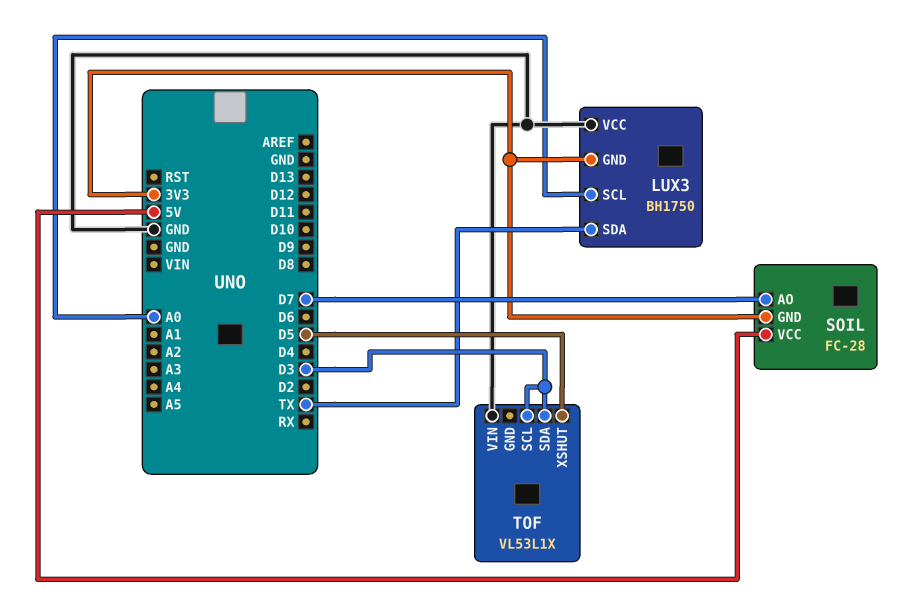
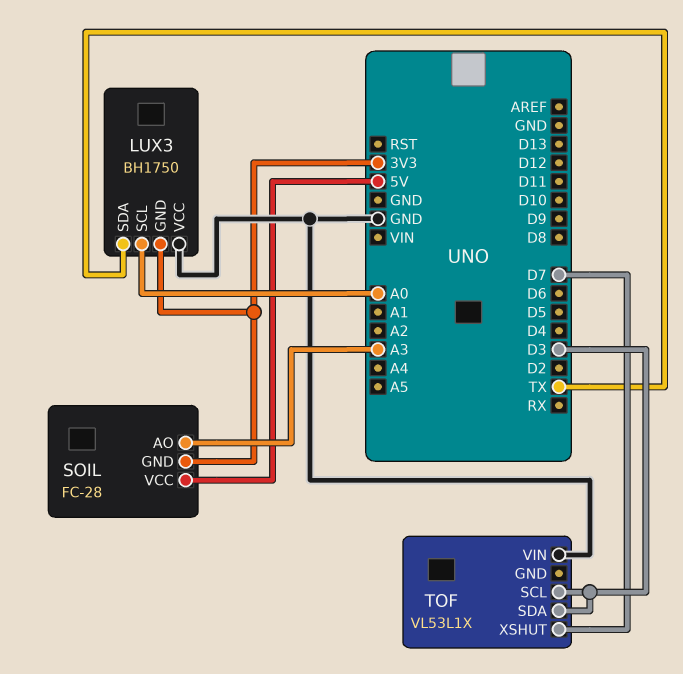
SOIL pin AO: D7 -> A3
TOF pin XSHUT: D5 -> D7

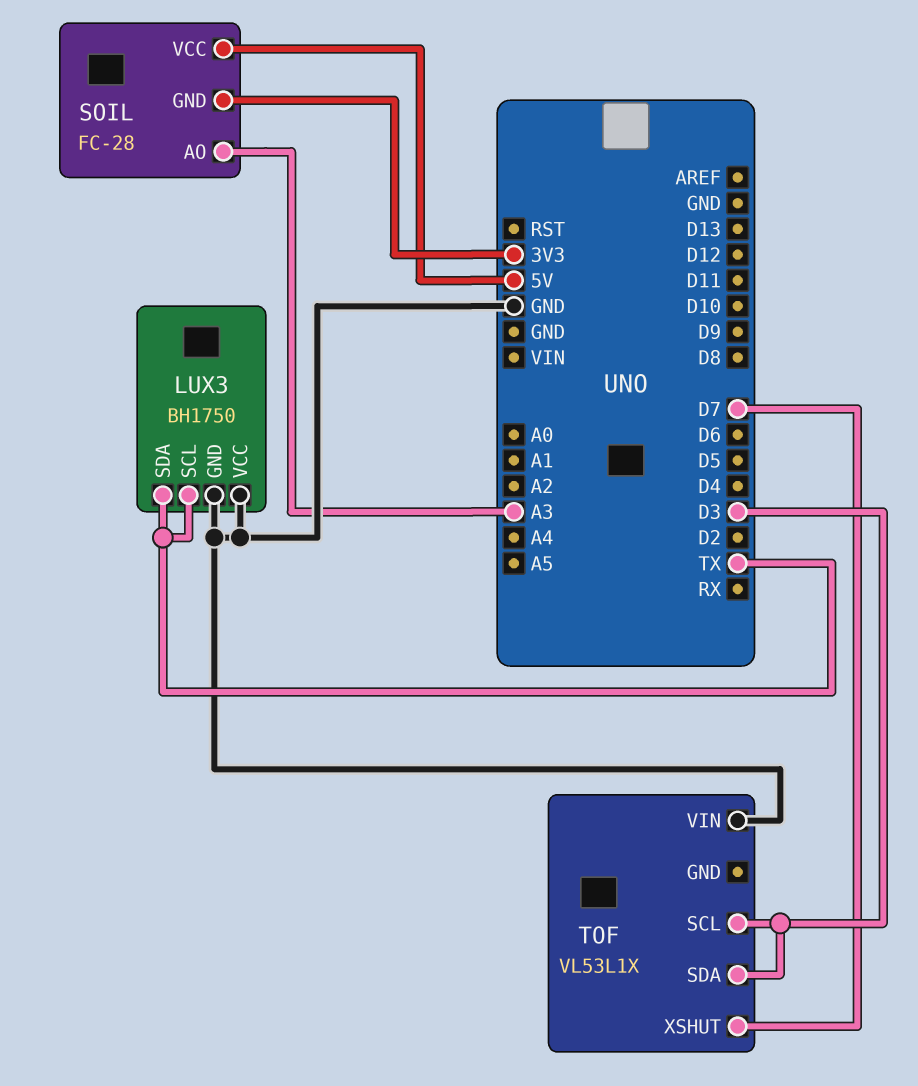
LUX3 pin GND: 3V3 -> GND
LUX3 pin SCL: A0 -> TX

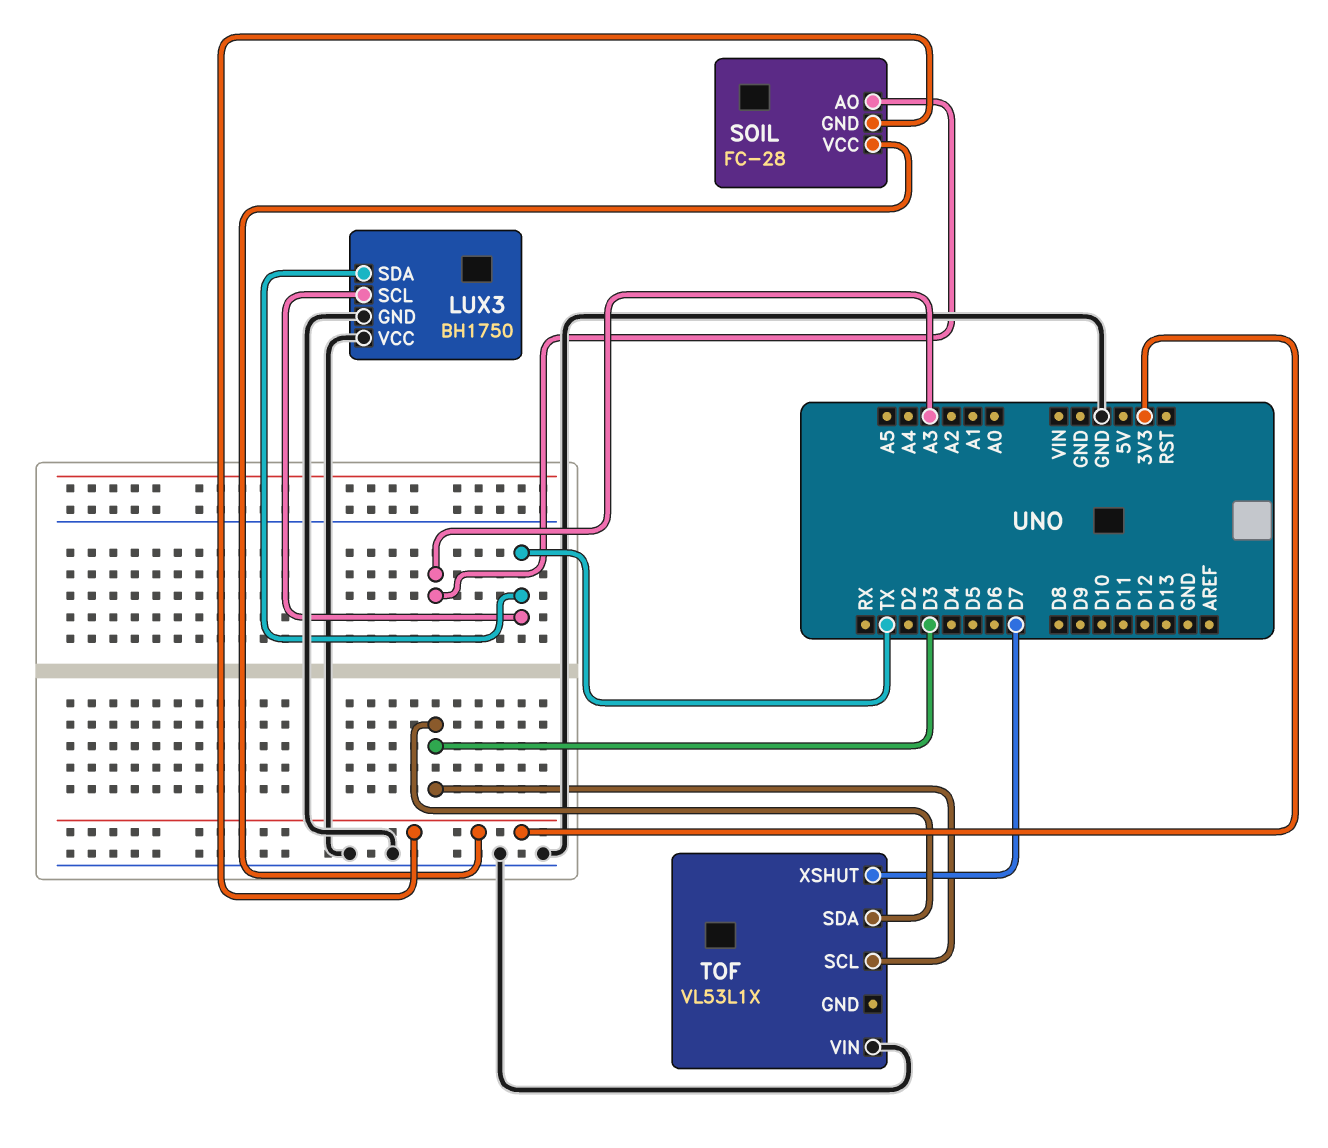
SOIL pin VCC: 5V -> 3V3

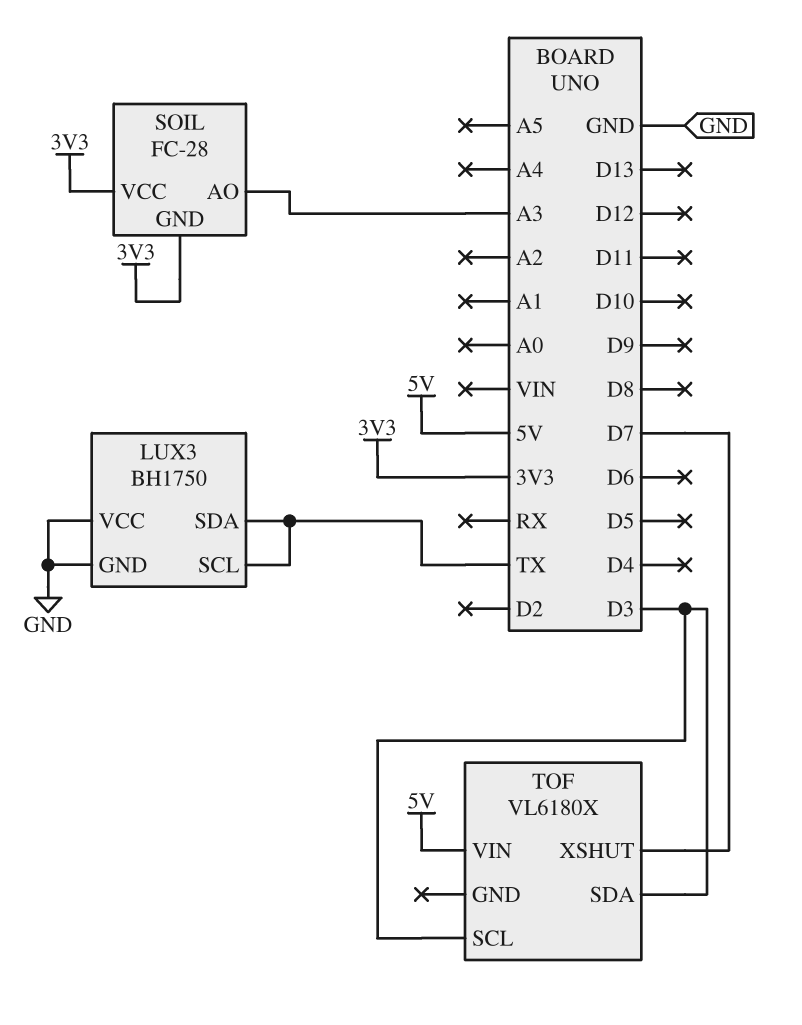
TOF: VL53L1X -> VL6180X
TOF pin VIN: GND -> 5V

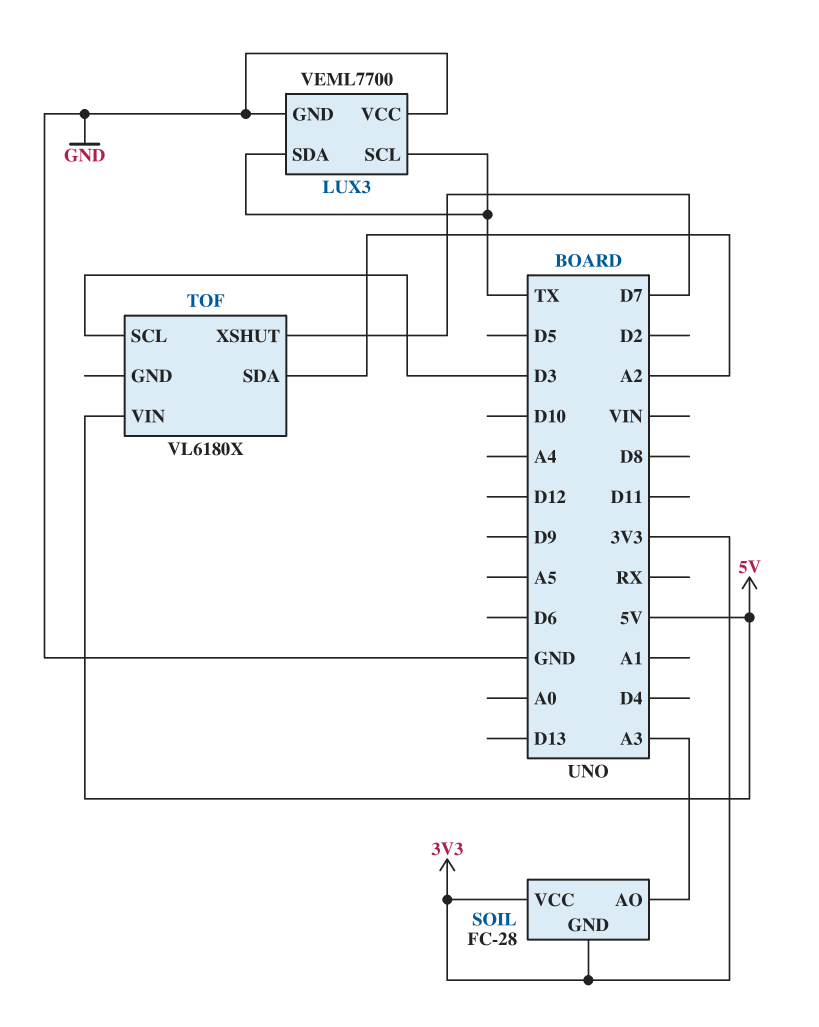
LUX3: BH1750 -> VEML7700
TOF pin SDA: D3 -> A2

